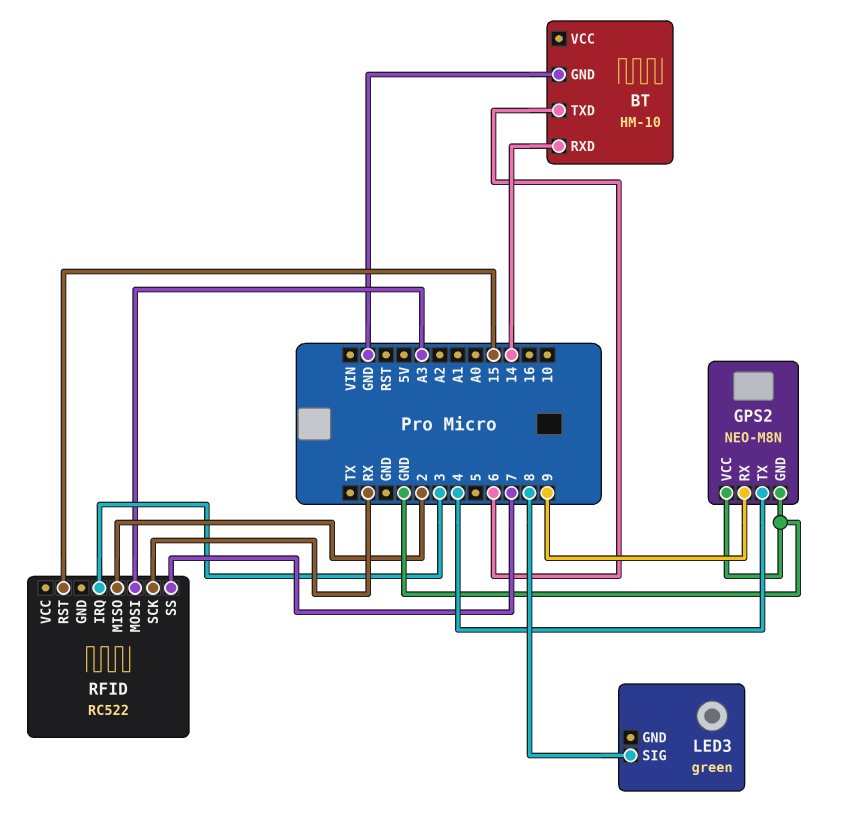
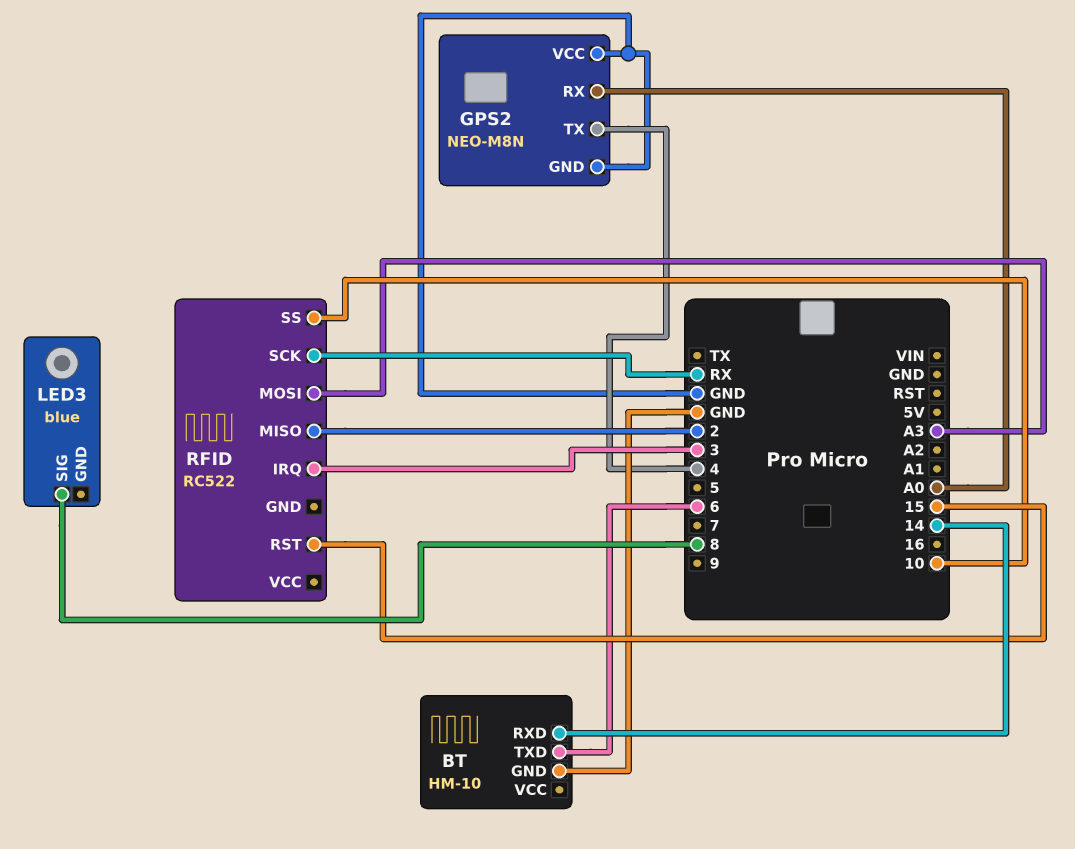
GPS2 pin RX: 9 -> A0
LED3: green -> blue
RFID pin SS: 7 -> 10

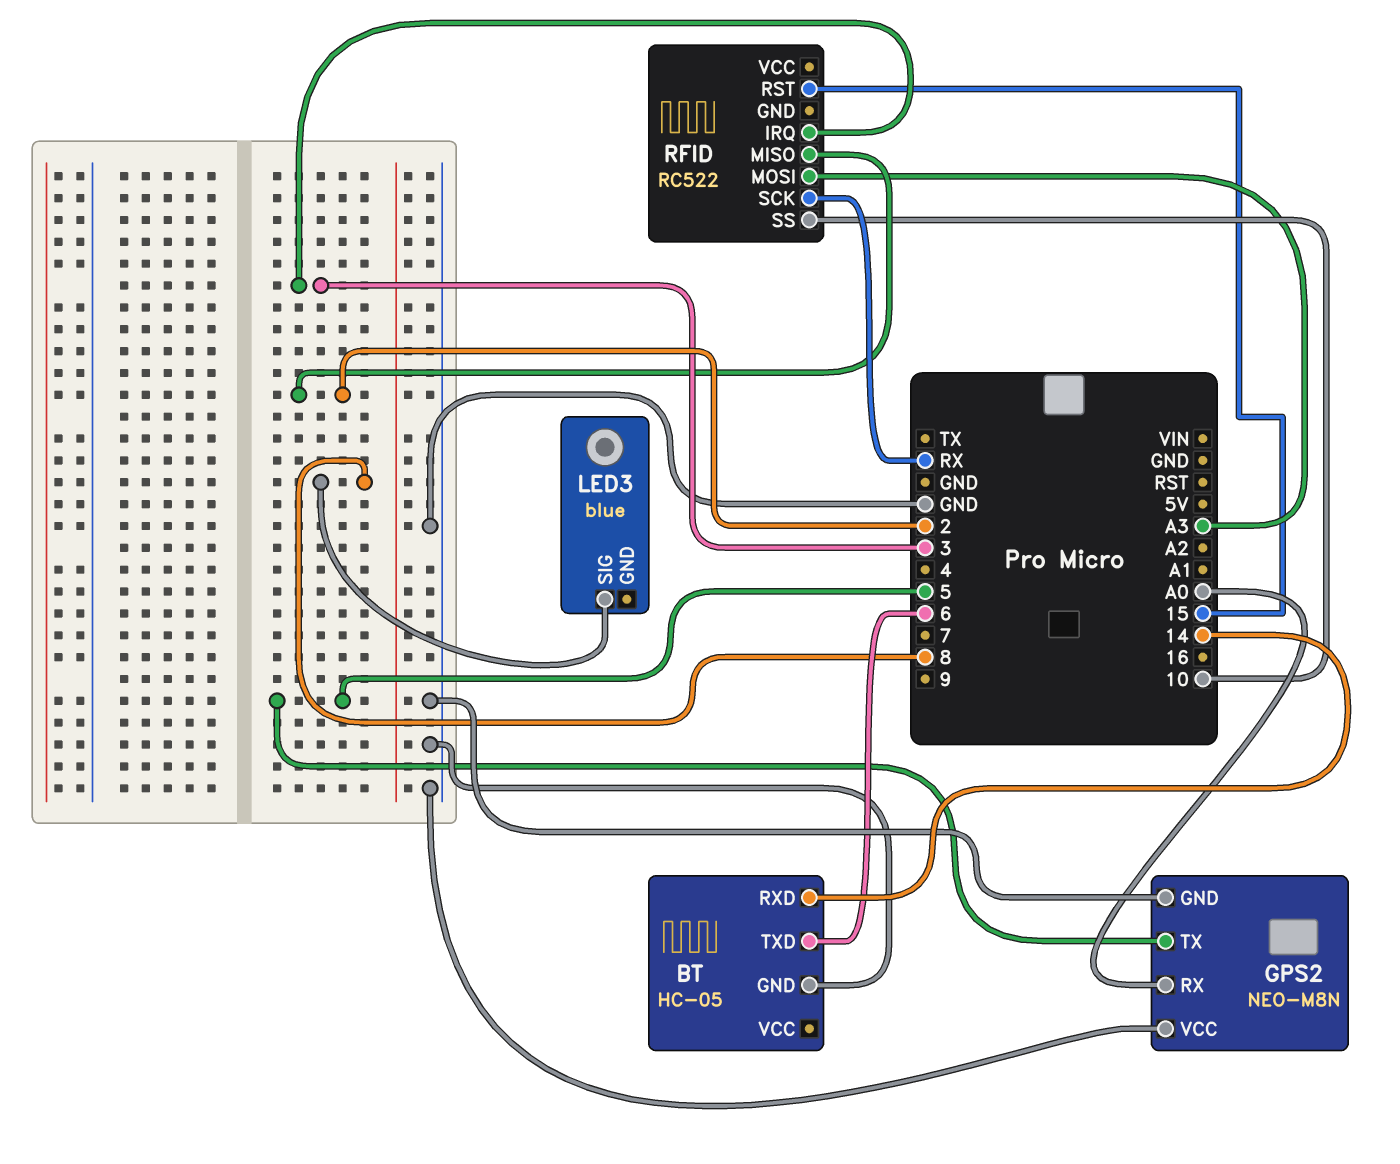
BT: HM-10 -> HC-05
GPS2 pin TX: 4 -> 5

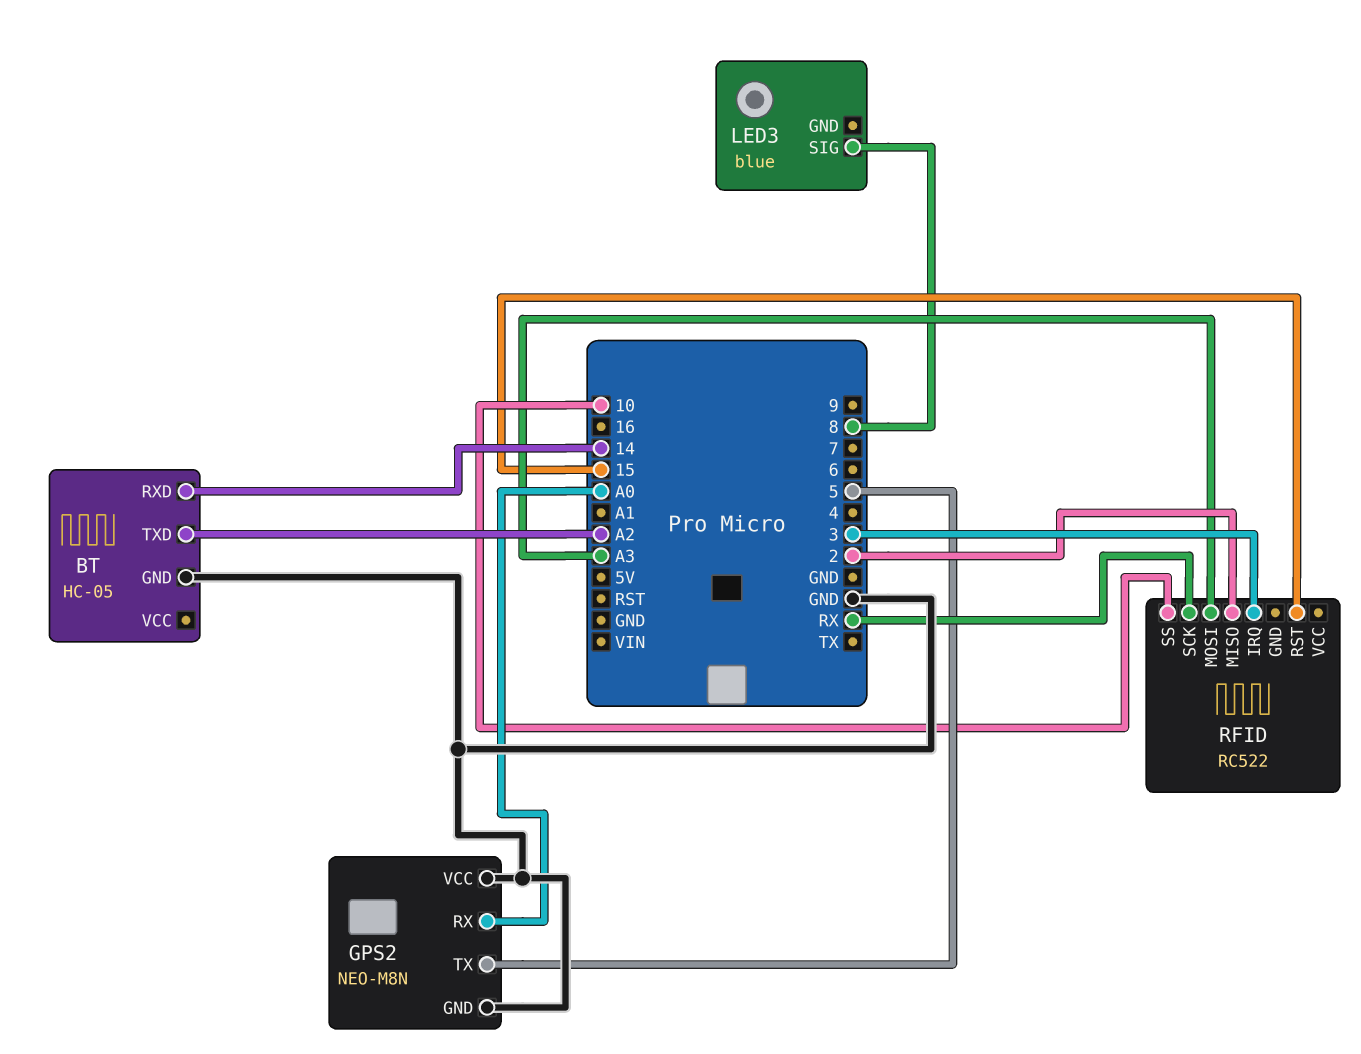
BT pin TXD: 6 -> A2

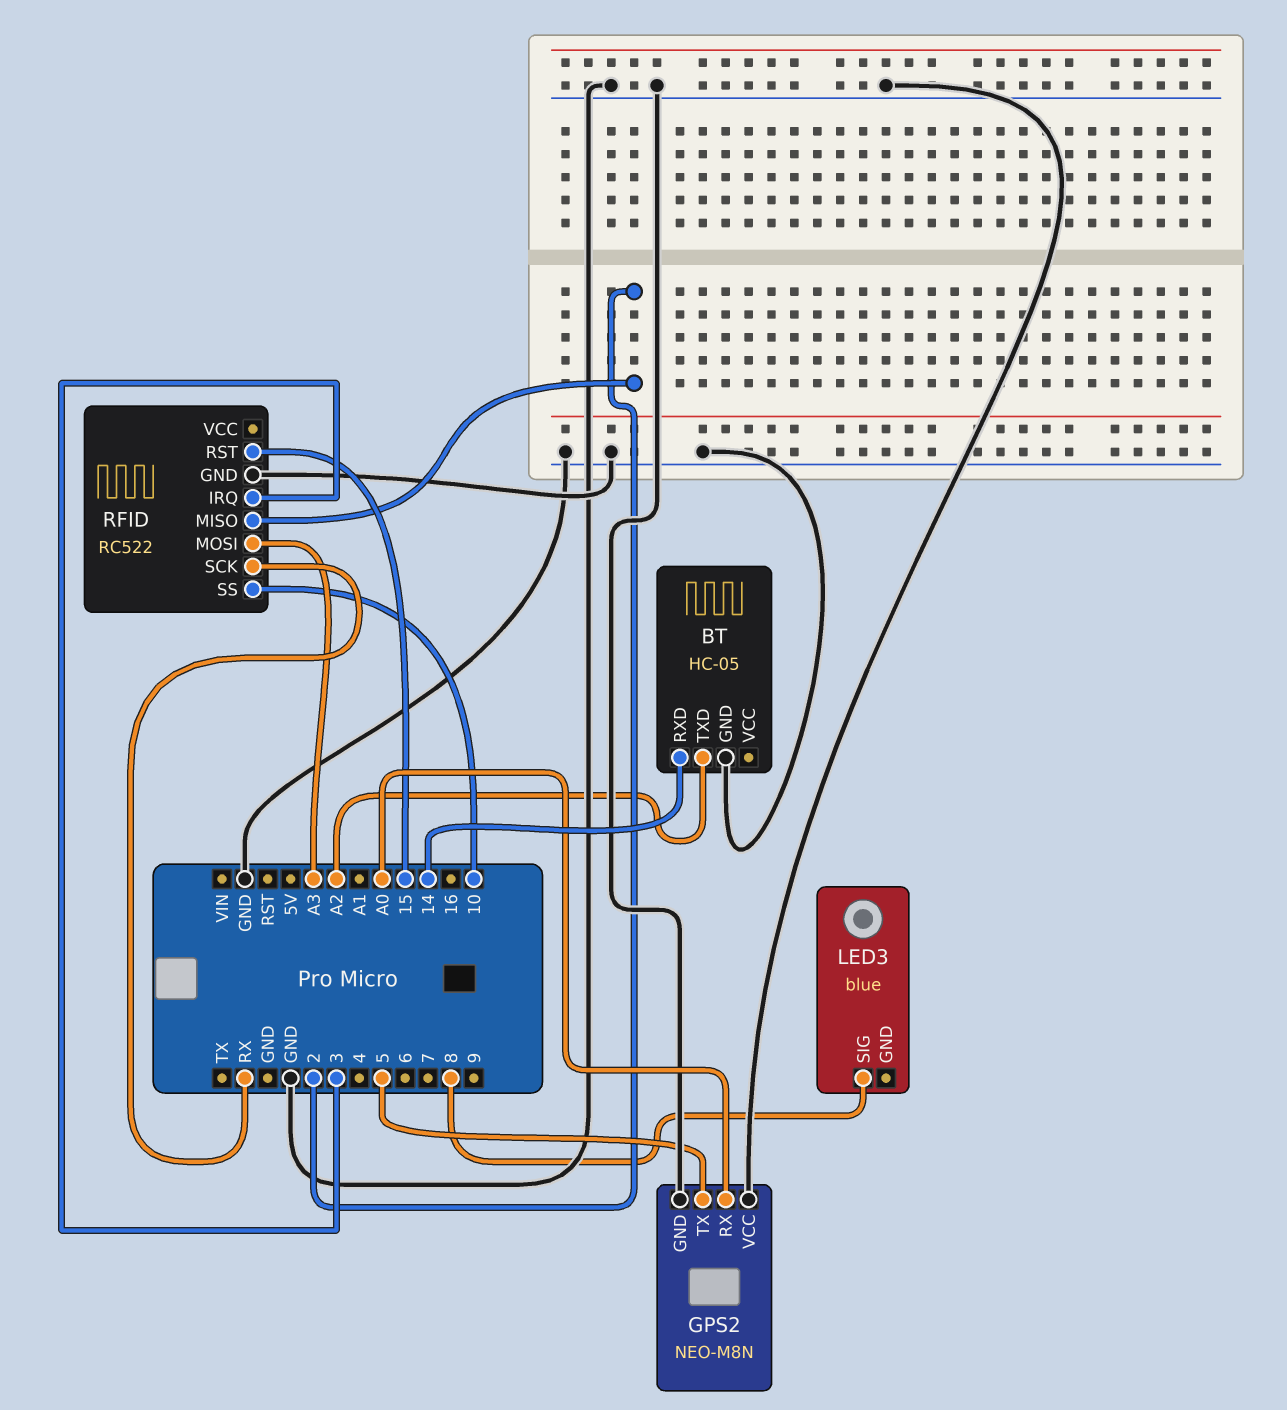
RFID pin GND: none -> GND

